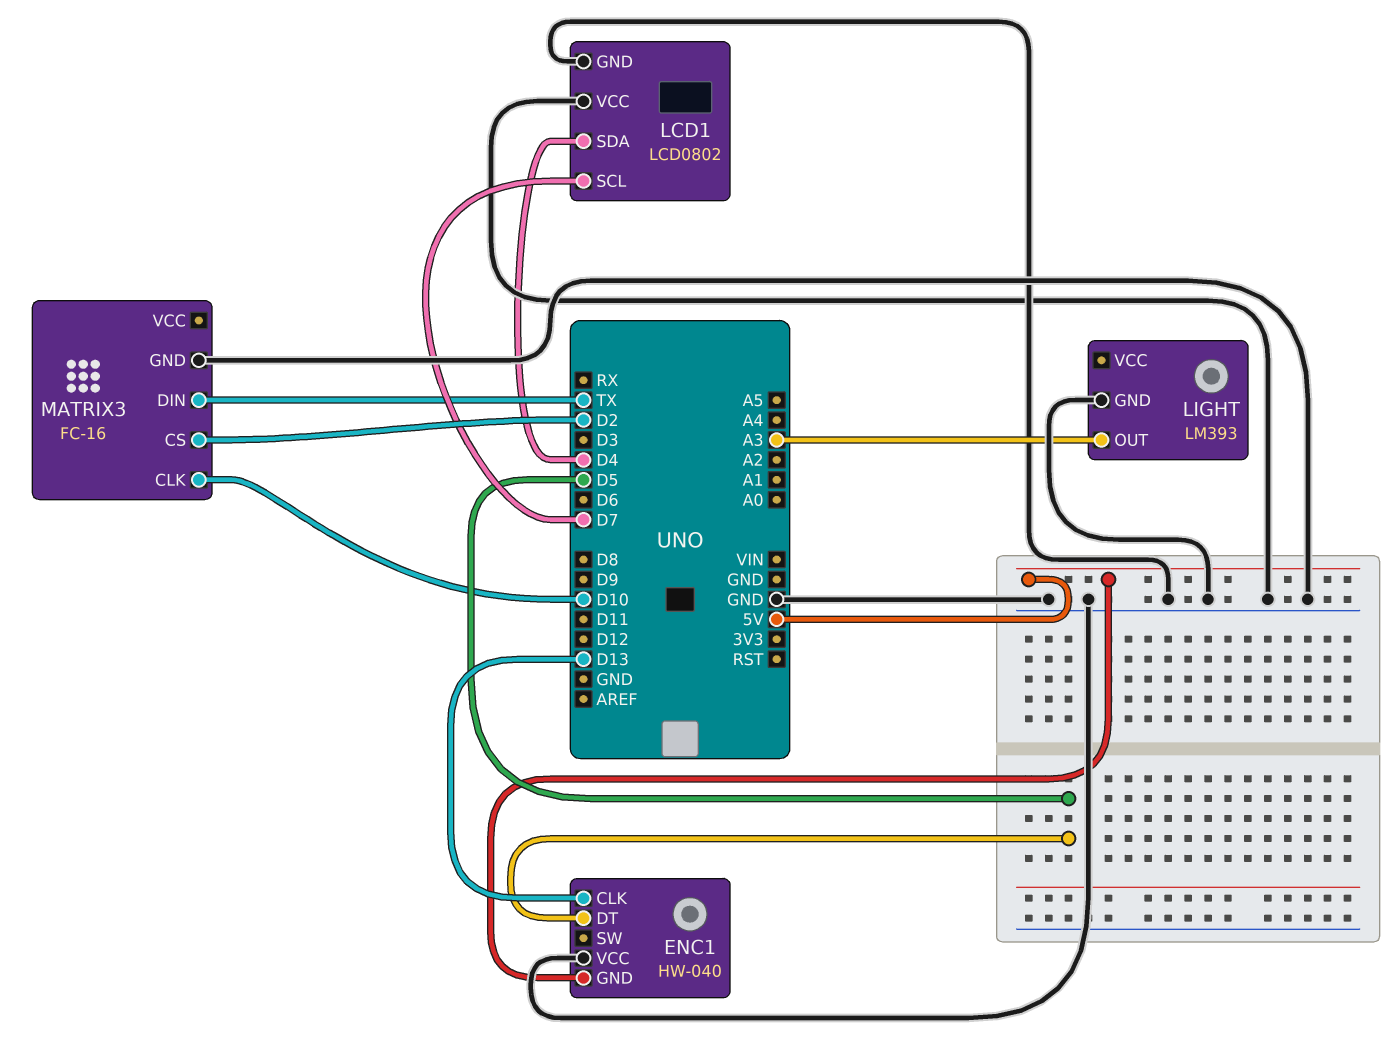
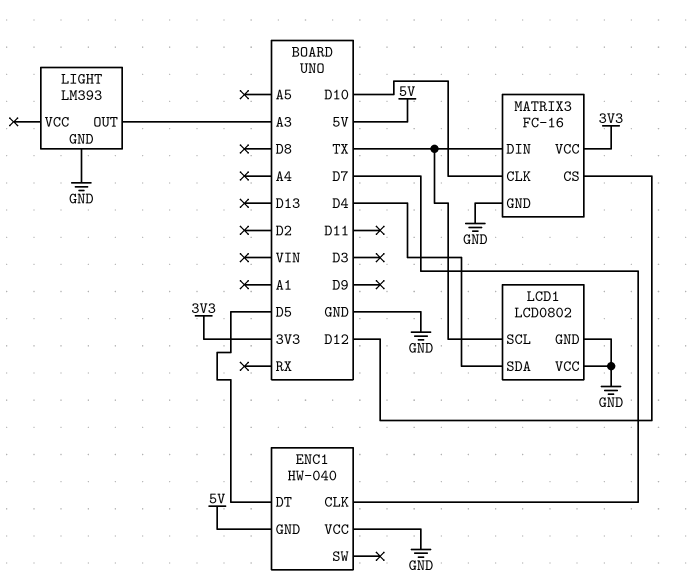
ENC1 pin CLK: D13 -> D7
LCD1 pin SCL: D7 -> TX
MATRIX3 pin CS: D2 -> D12
MATRIX3 pin VCC: none -> 3V3

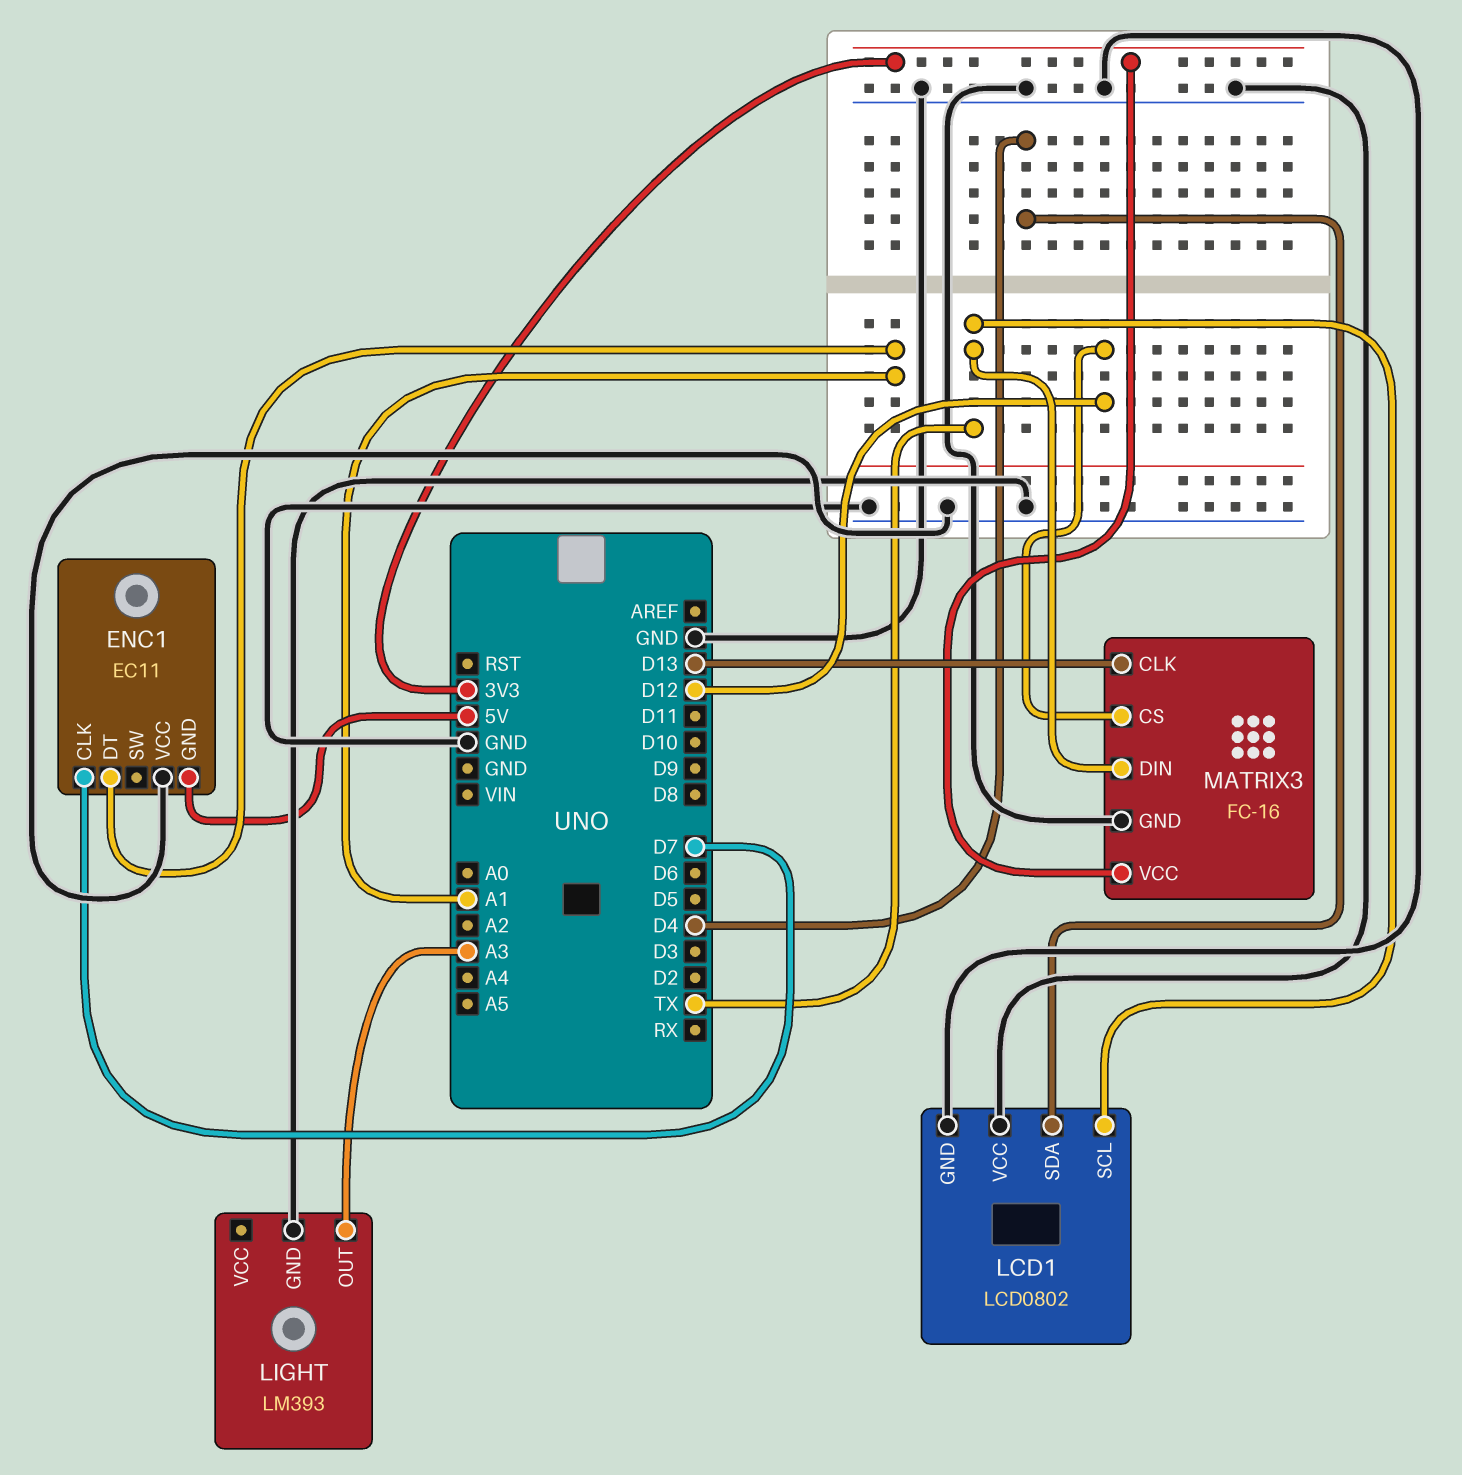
ENC1: HW-040 -> EC11
ENC1 pin DT: D5 -> A1
MATRIX3 pin CLK: D10 -> D13

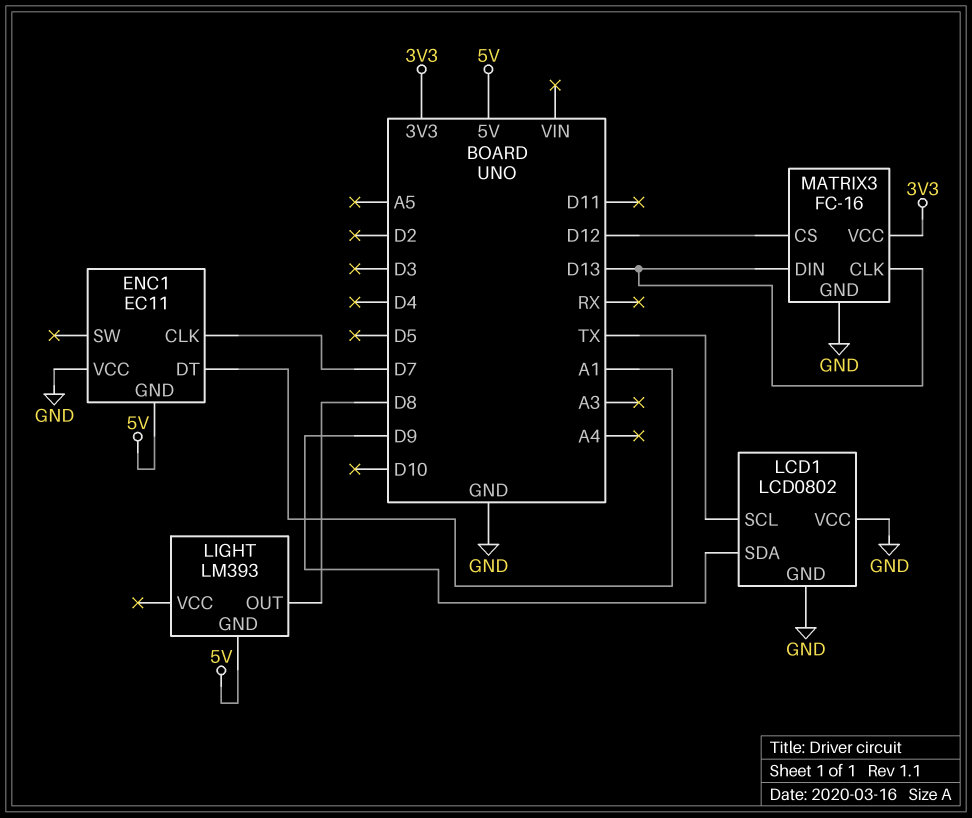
LCD1 pin SDA: D4 -> D9
LIGHT pin GND: GND -> 5V
LIGHT pin OUT: A3 -> D8
MATRIX3 pin DIN: TX -> D13

